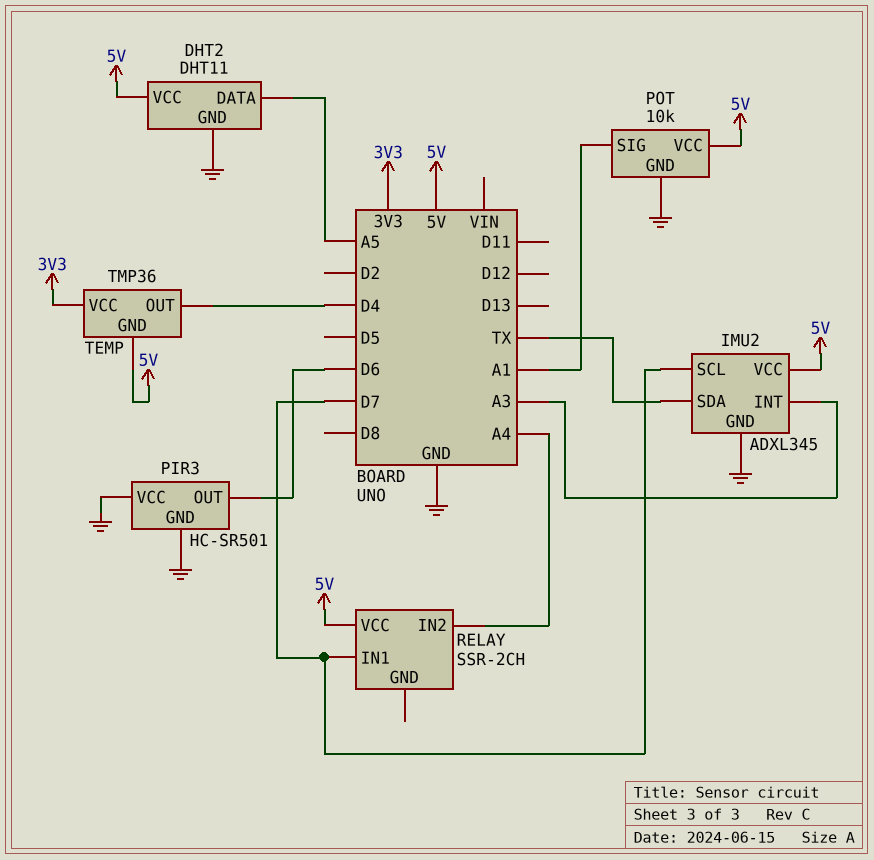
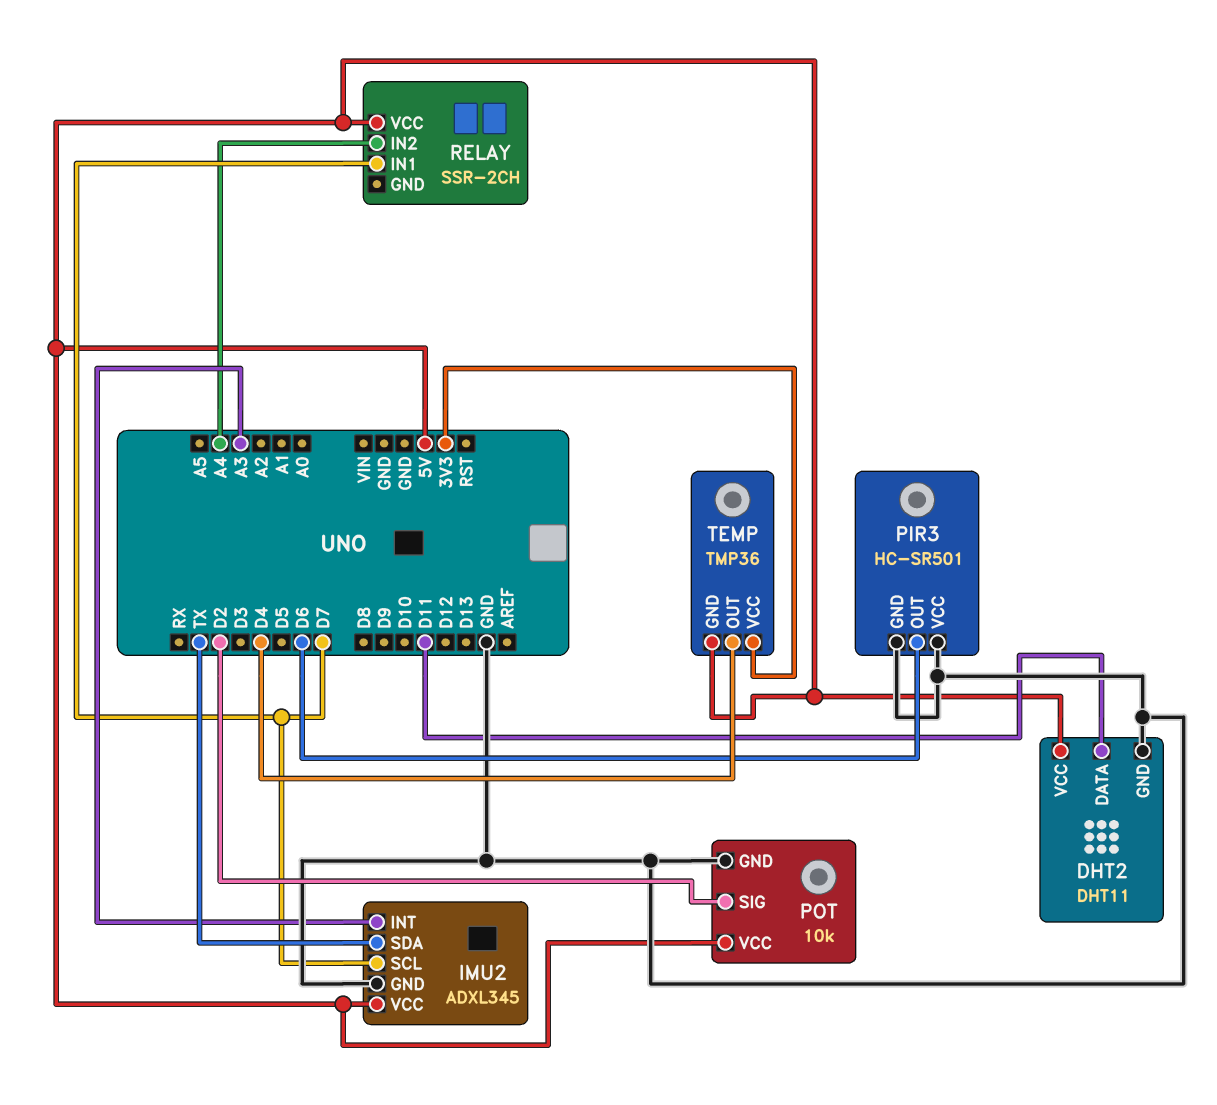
DHT2 pin DATA: A5 -> D11
POT pin SIG: A1 -> D2

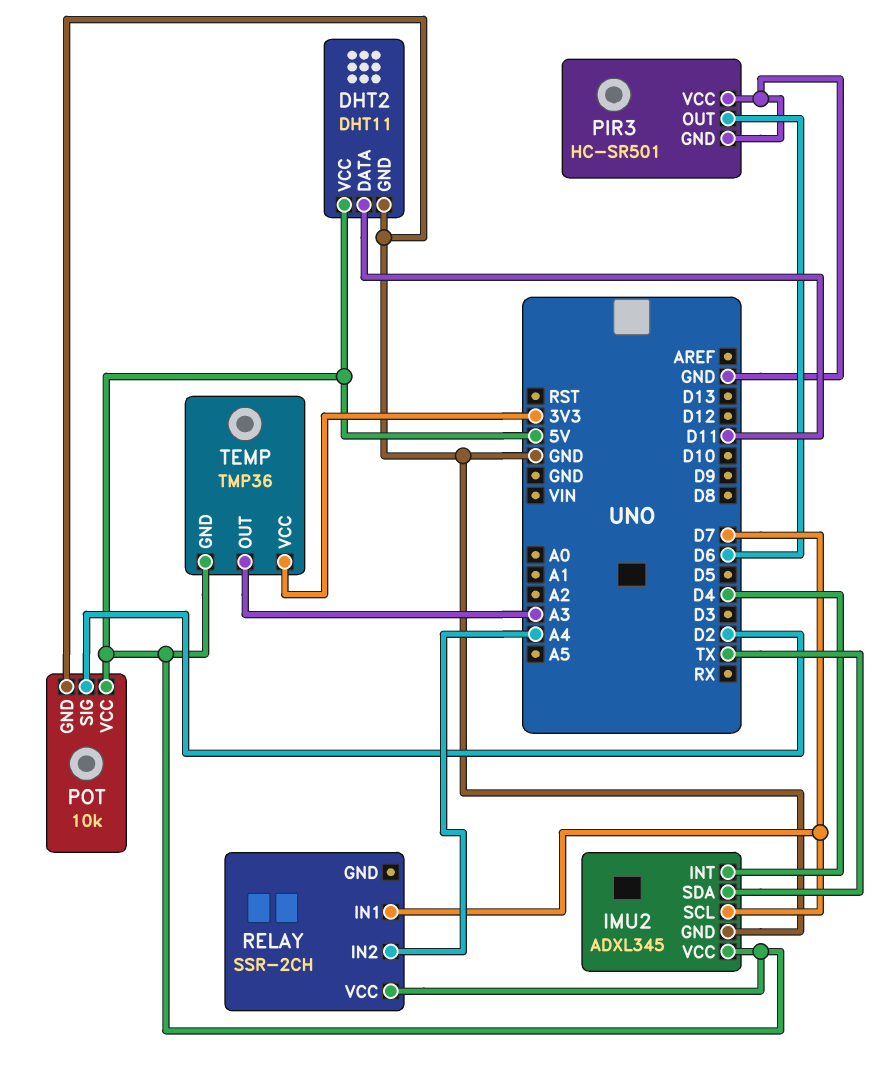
IMU2 pin INT: A3 -> D4
TEMP pin OUT: D4 -> A3

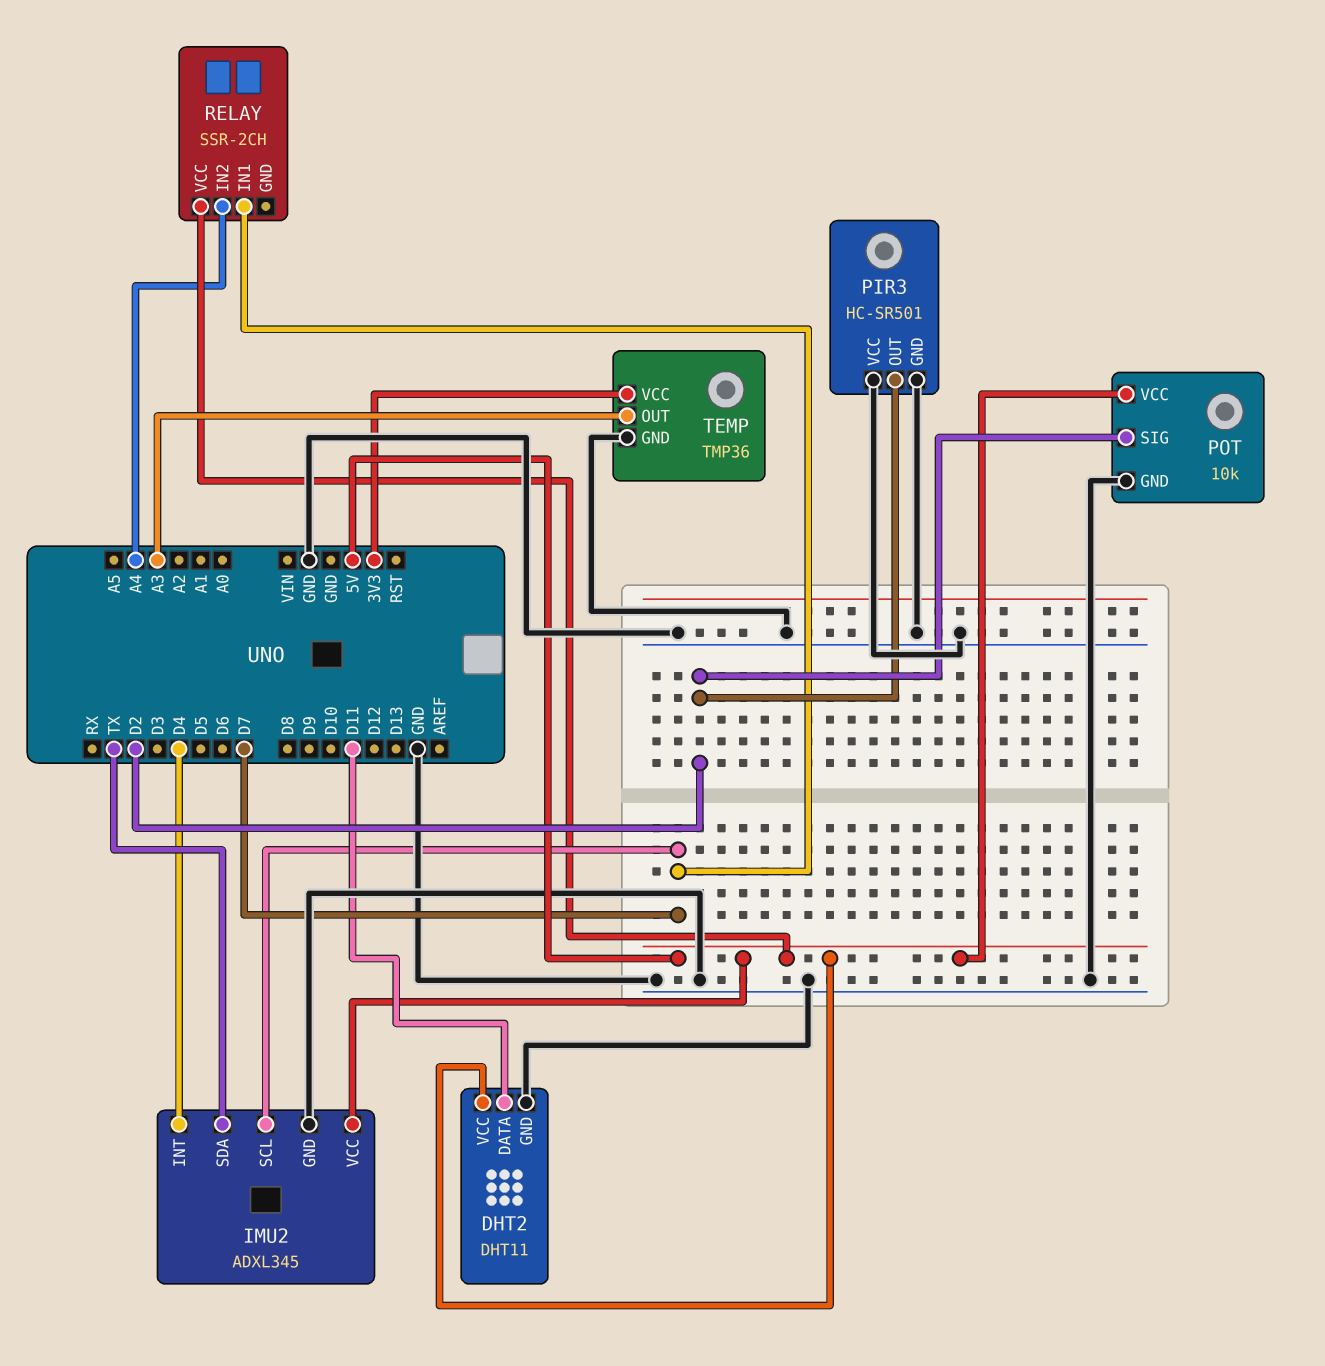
PIR3 pin OUT: D6 -> D2
TEMP pin GND: 5V -> GND

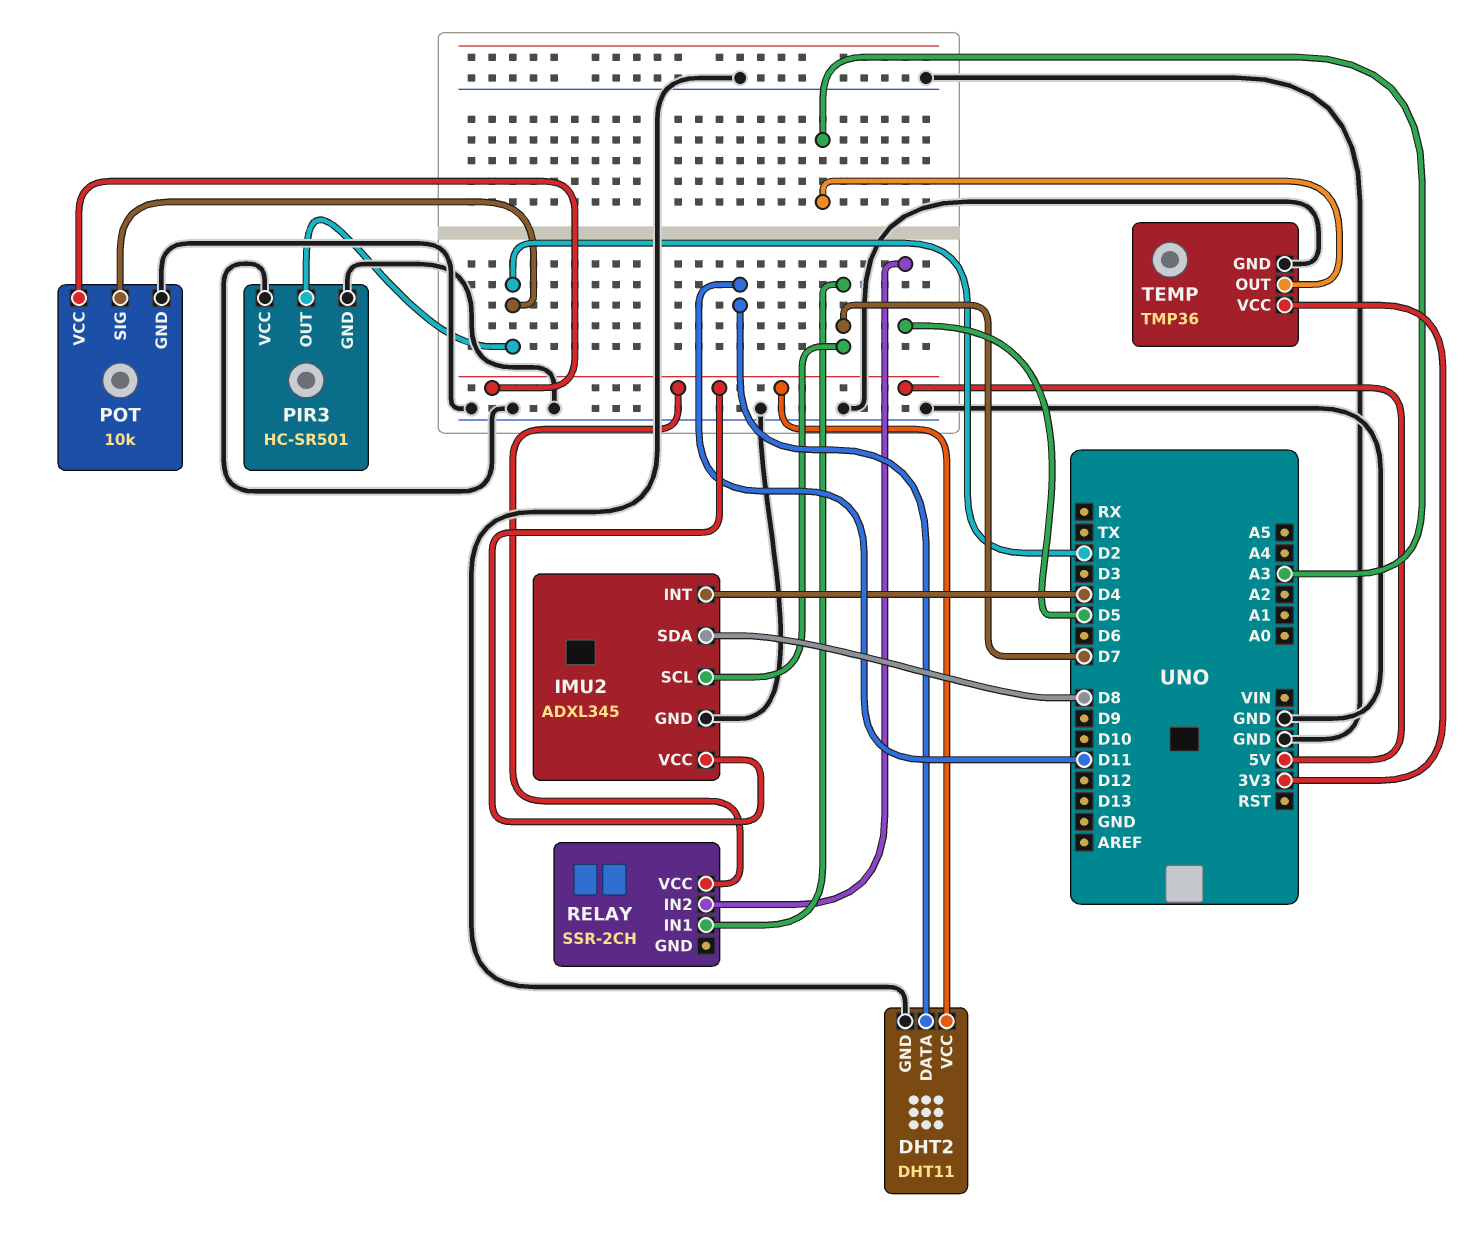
IMU2 pin SDA: TX -> D8
RELAY pin IN2: A4 -> D5

